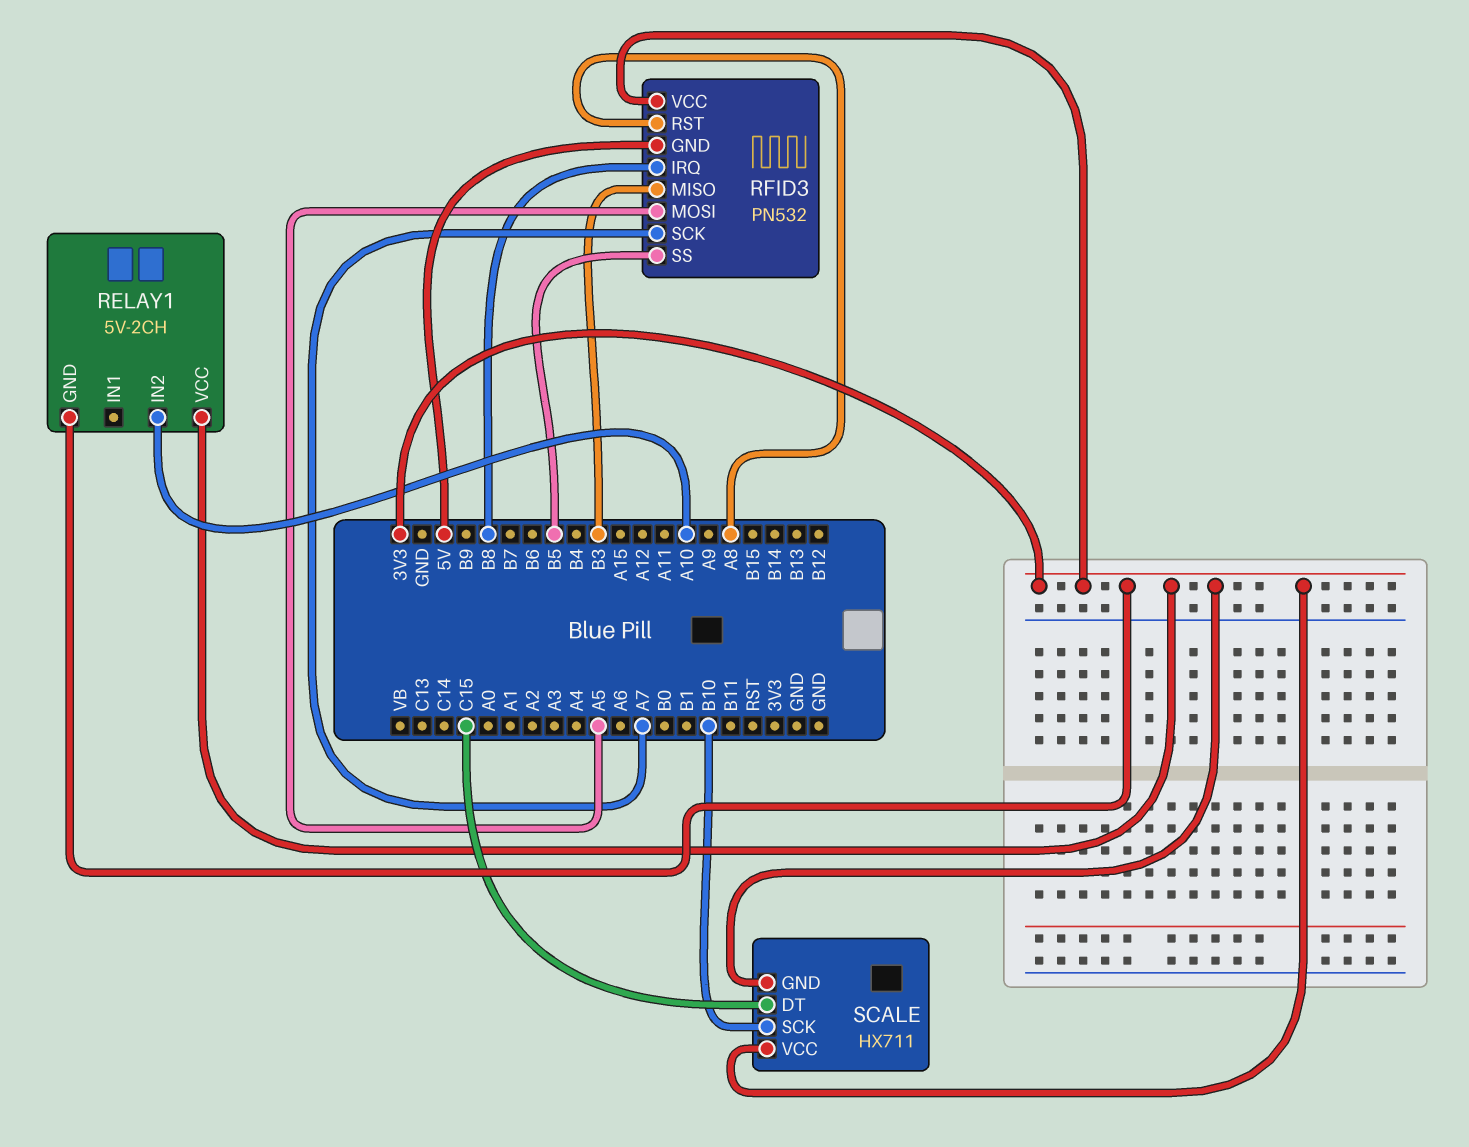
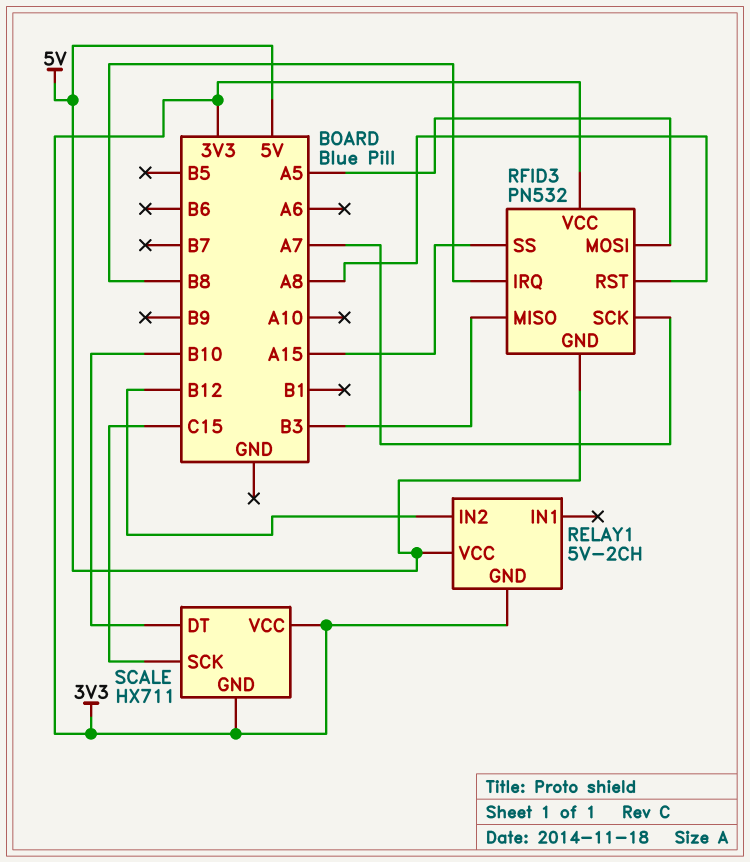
RELAY1 pin IN2: A10 -> B12
RELAY1 pin VCC: 3V3 -> 5V
RFID3 pin SS: B5 -> A15
SCALE pin DT: C15 -> B10
SCALE pin SCK: B10 -> C15

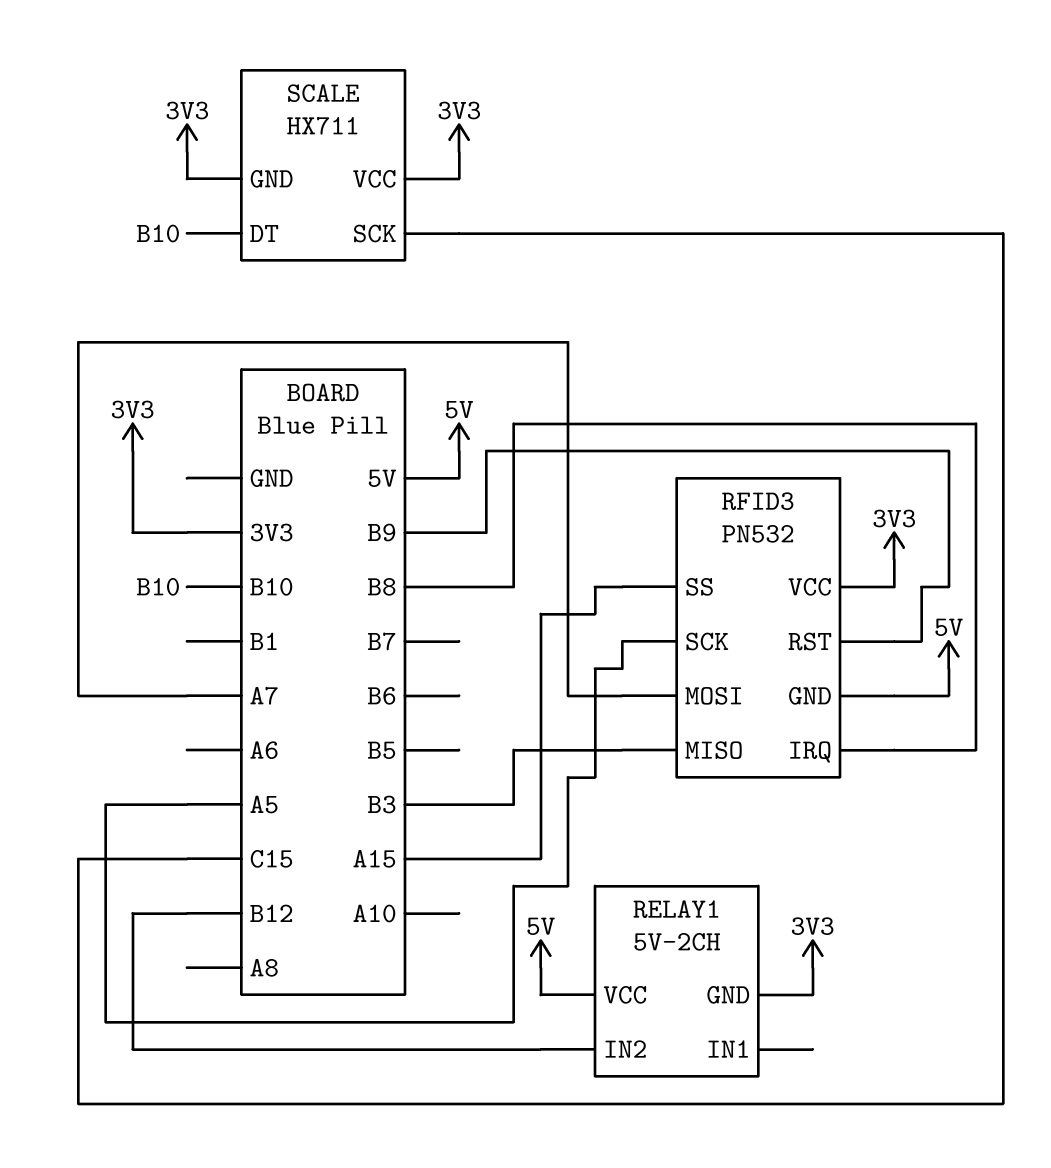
RFID3 pin MOSI: A5 -> A7
RFID3 pin RST: A8 -> B9
RFID3 pin SCK: A7 -> A5

